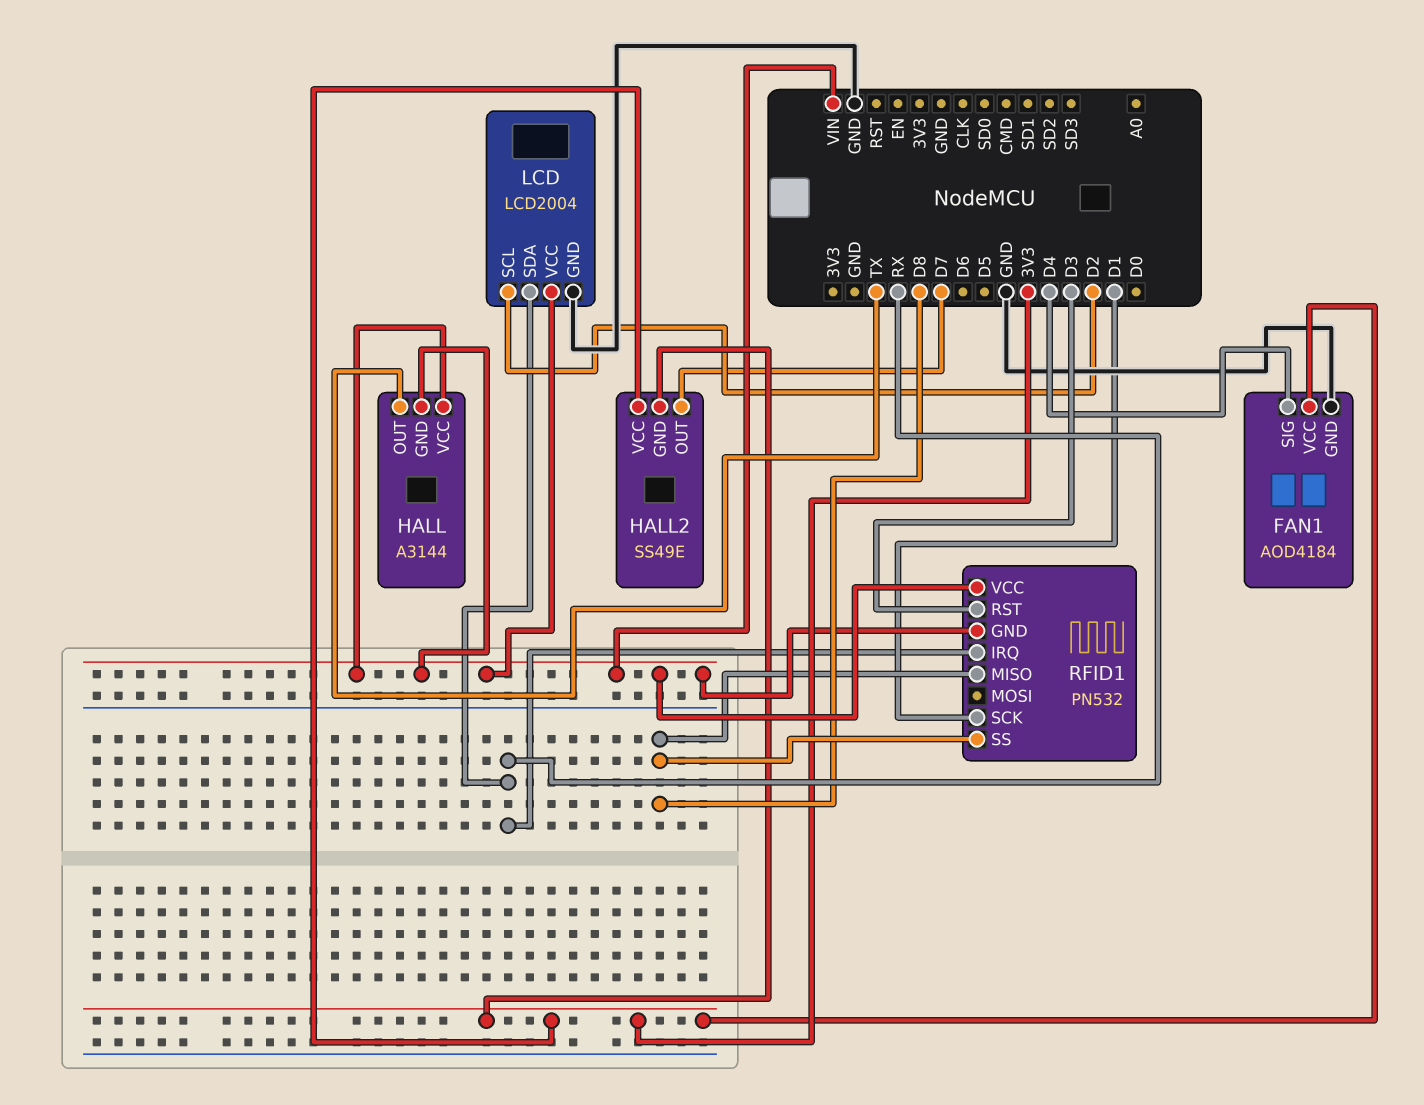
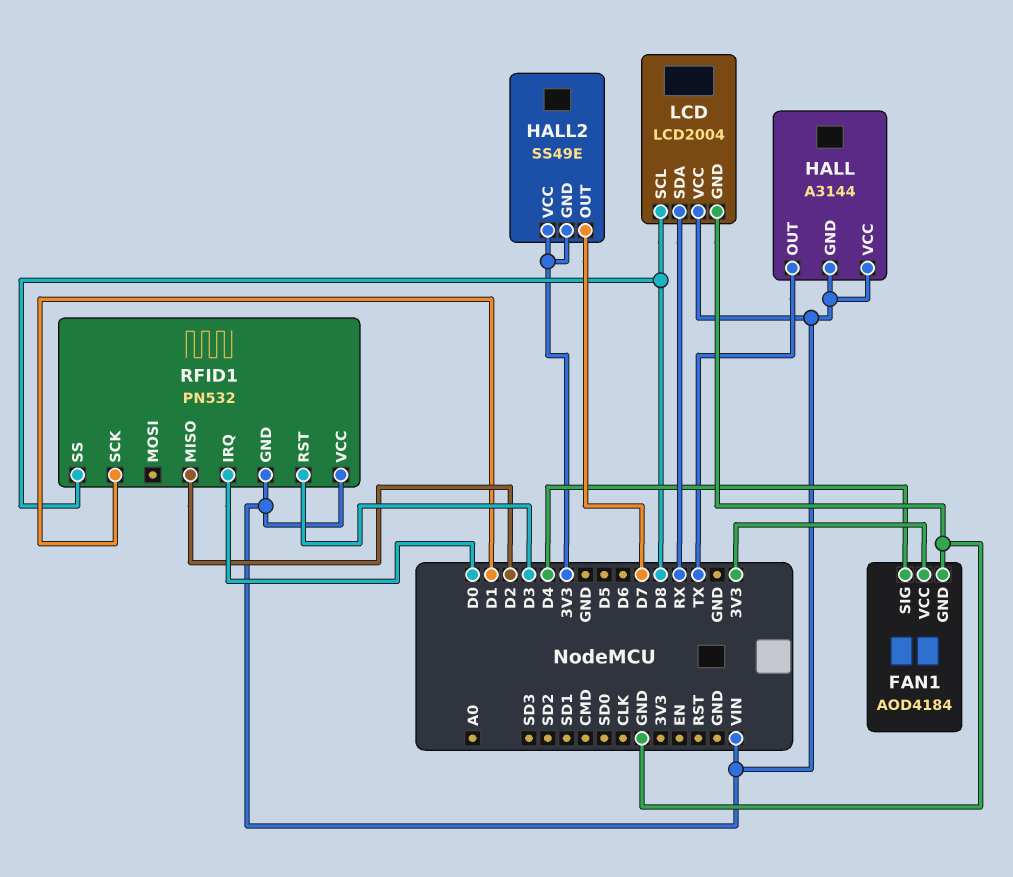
LCD pin SCL: D2 -> D8
RFID1 pin IRQ: RX -> D0
RFID1 pin MISO: D8 -> D2

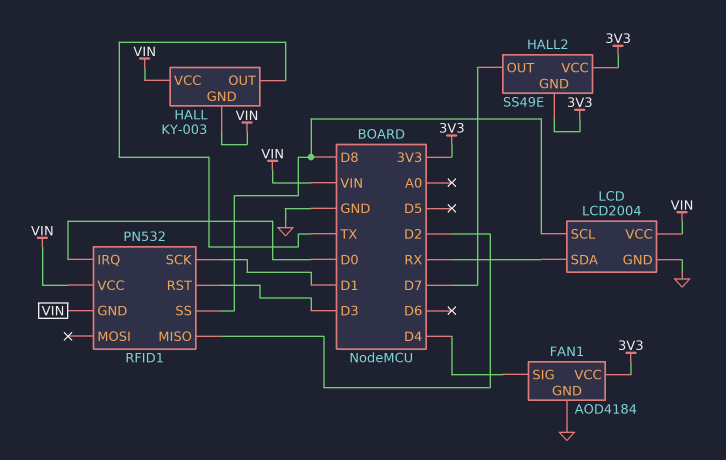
HALL: A3144 -> KY-003

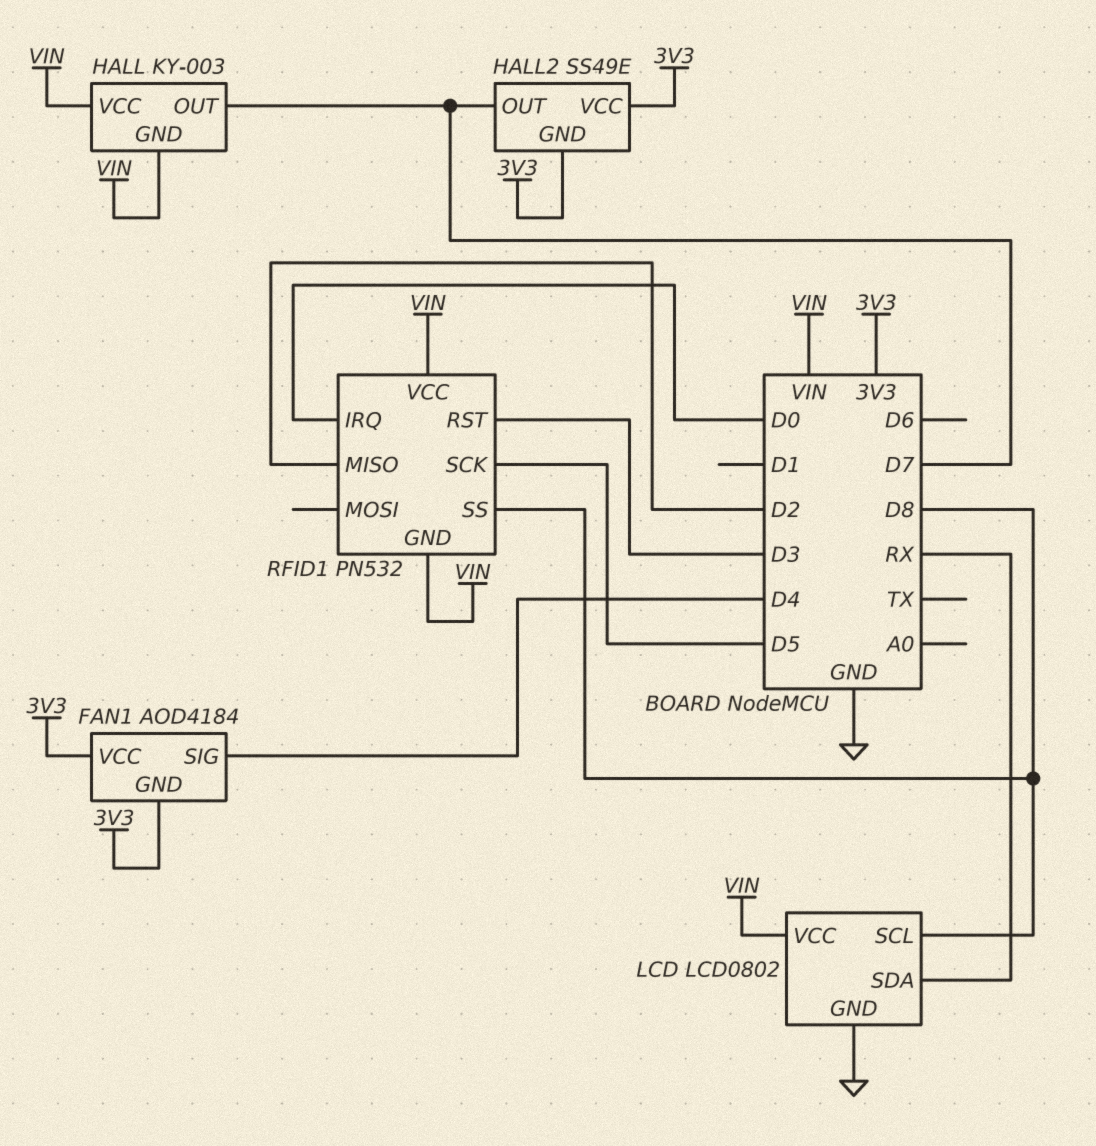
FAN1 pin GND: GND -> 3V3
HALL pin OUT: TX -> D7
LCD: LCD2004 -> LCD0802
RFID1 pin SCK: D1 -> D5

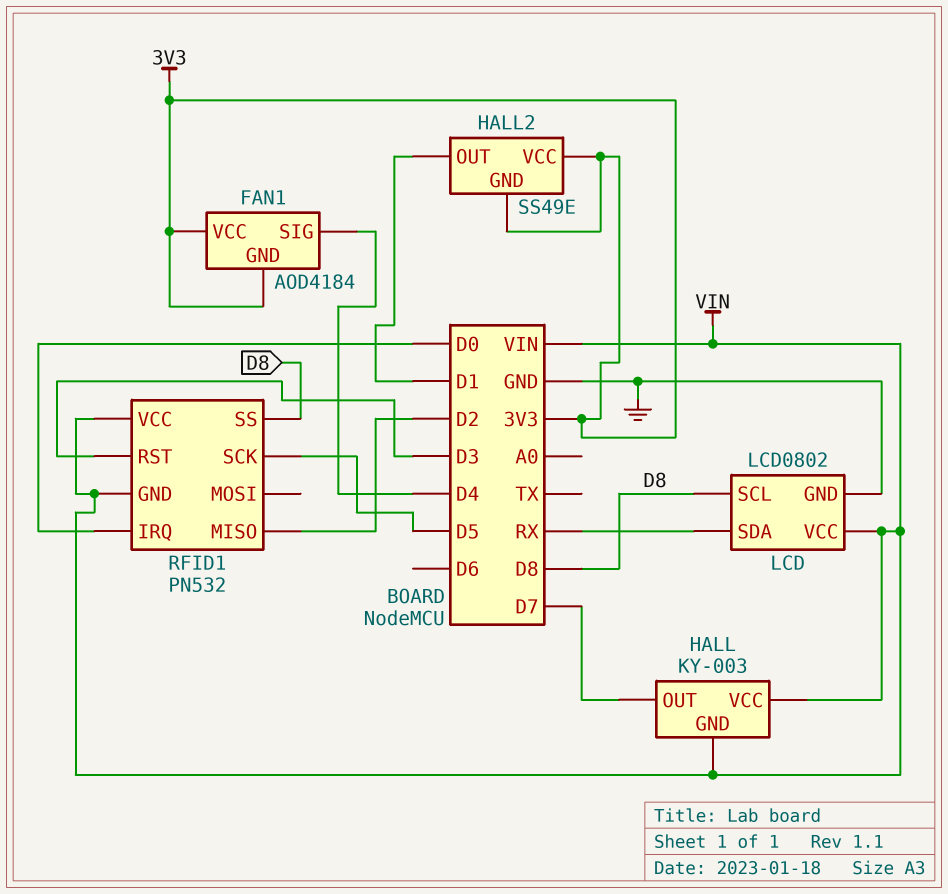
HALL2 pin OUT: D7 -> D1

